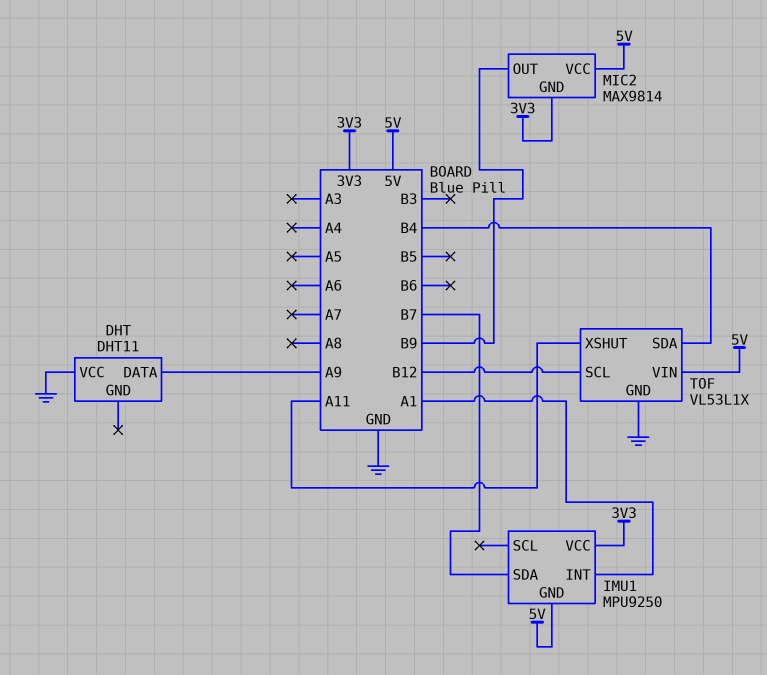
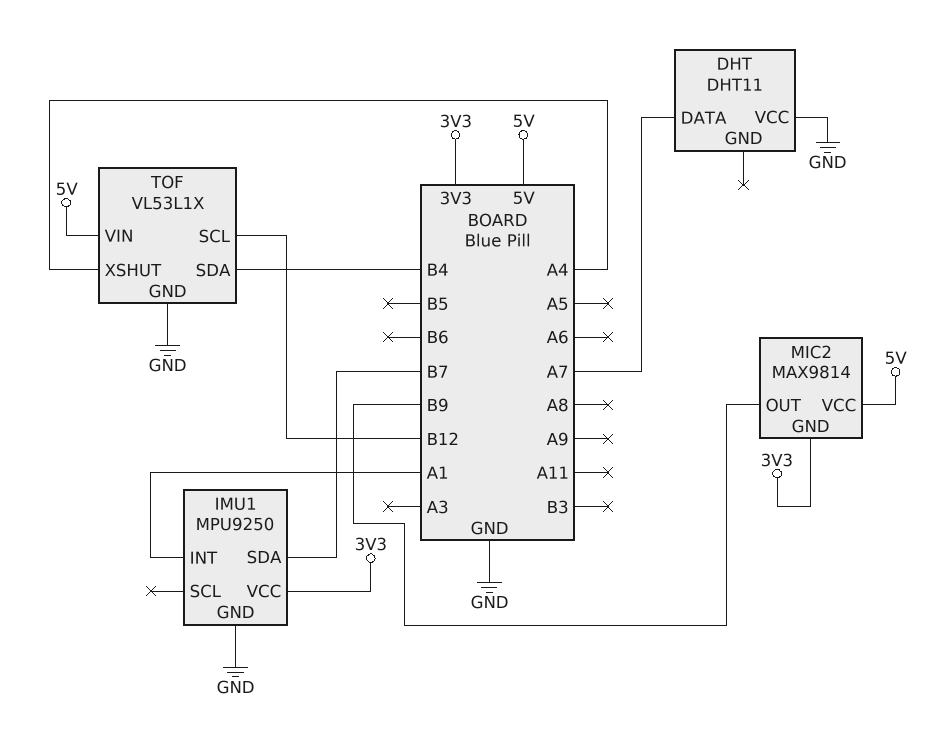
DHT pin DATA: A9 -> A7
IMU1 pin GND: 5V -> GND
TOF pin XSHUT: A11 -> A4

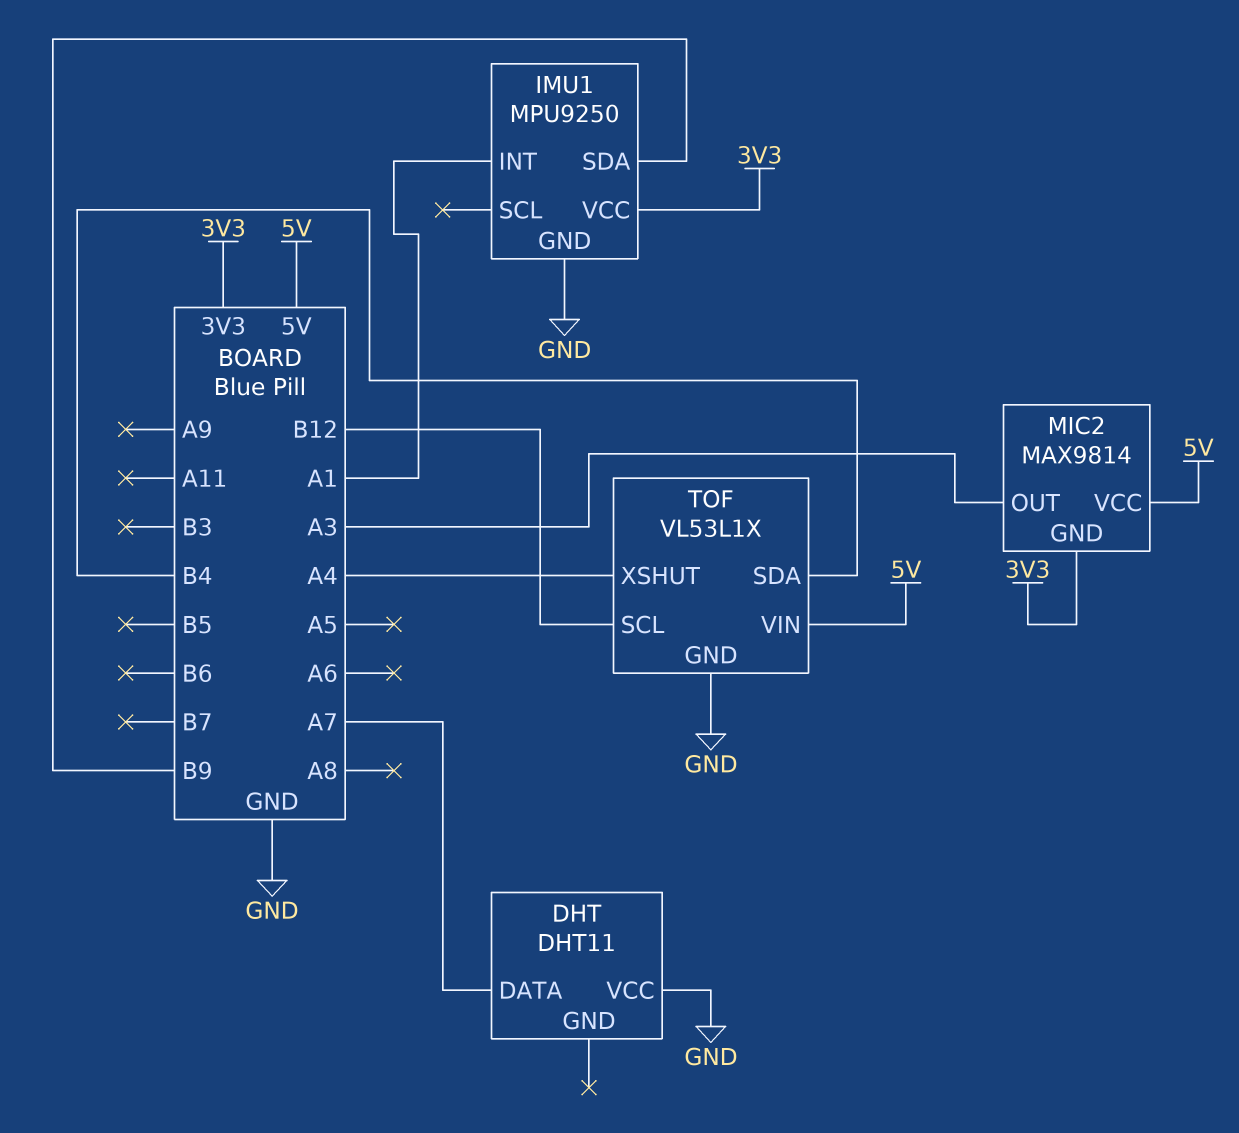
IMU1 pin SDA: B7 -> B9
MIC2 pin OUT: B9 -> A3

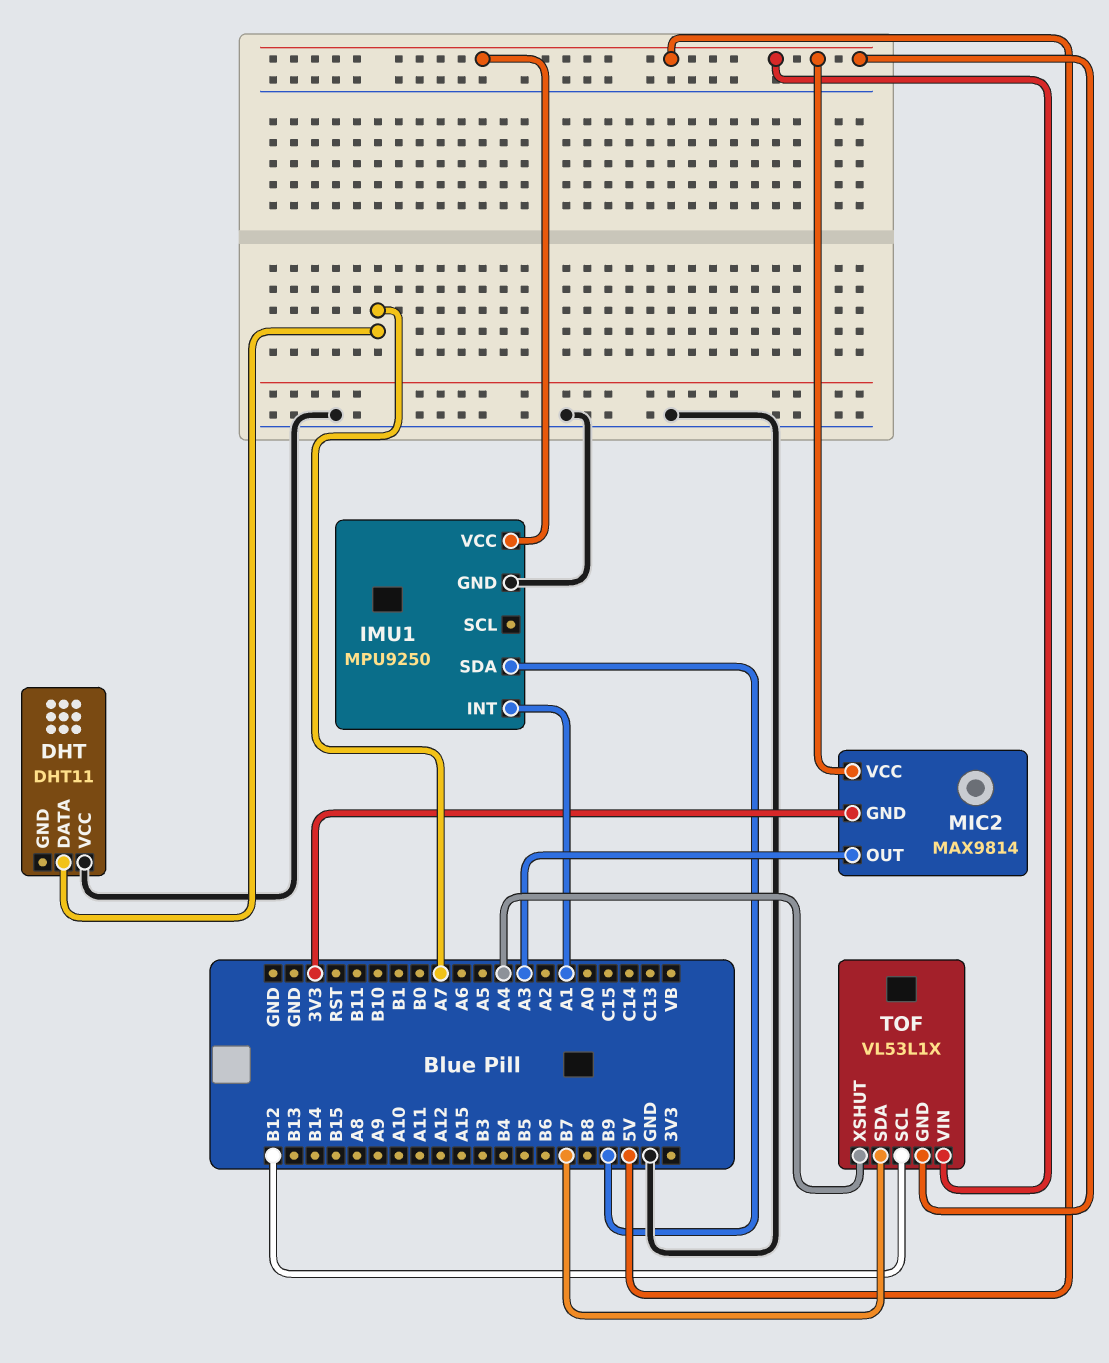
IMU1 pin VCC: 3V3 -> 5V
TOF pin GND: GND -> 5V
TOF pin SDA: B4 -> B7

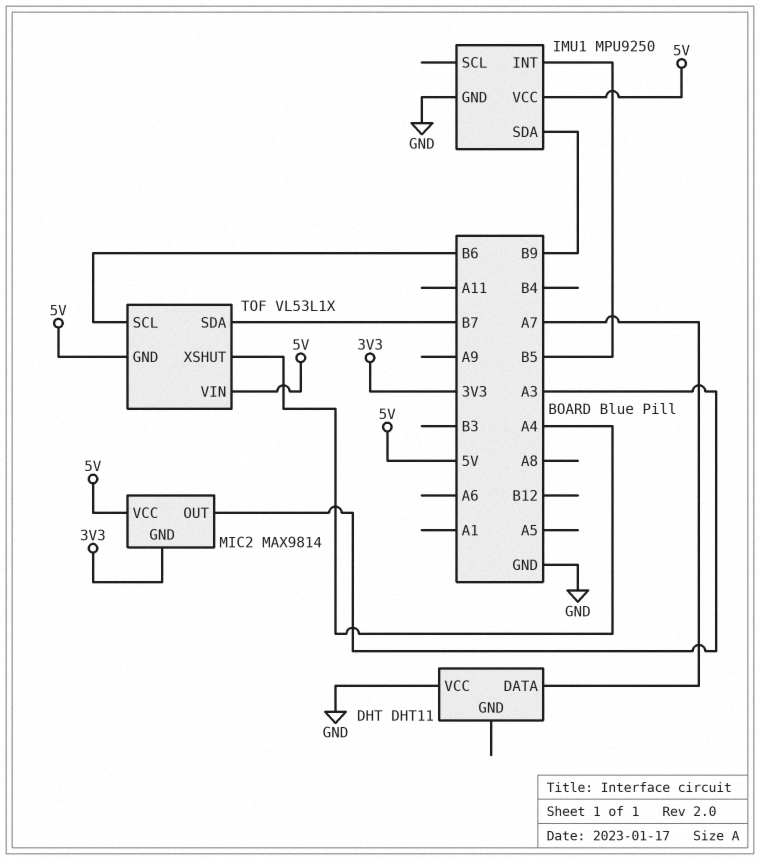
IMU1 pin INT: A1 -> B5
TOF pin SCL: B12 -> B6

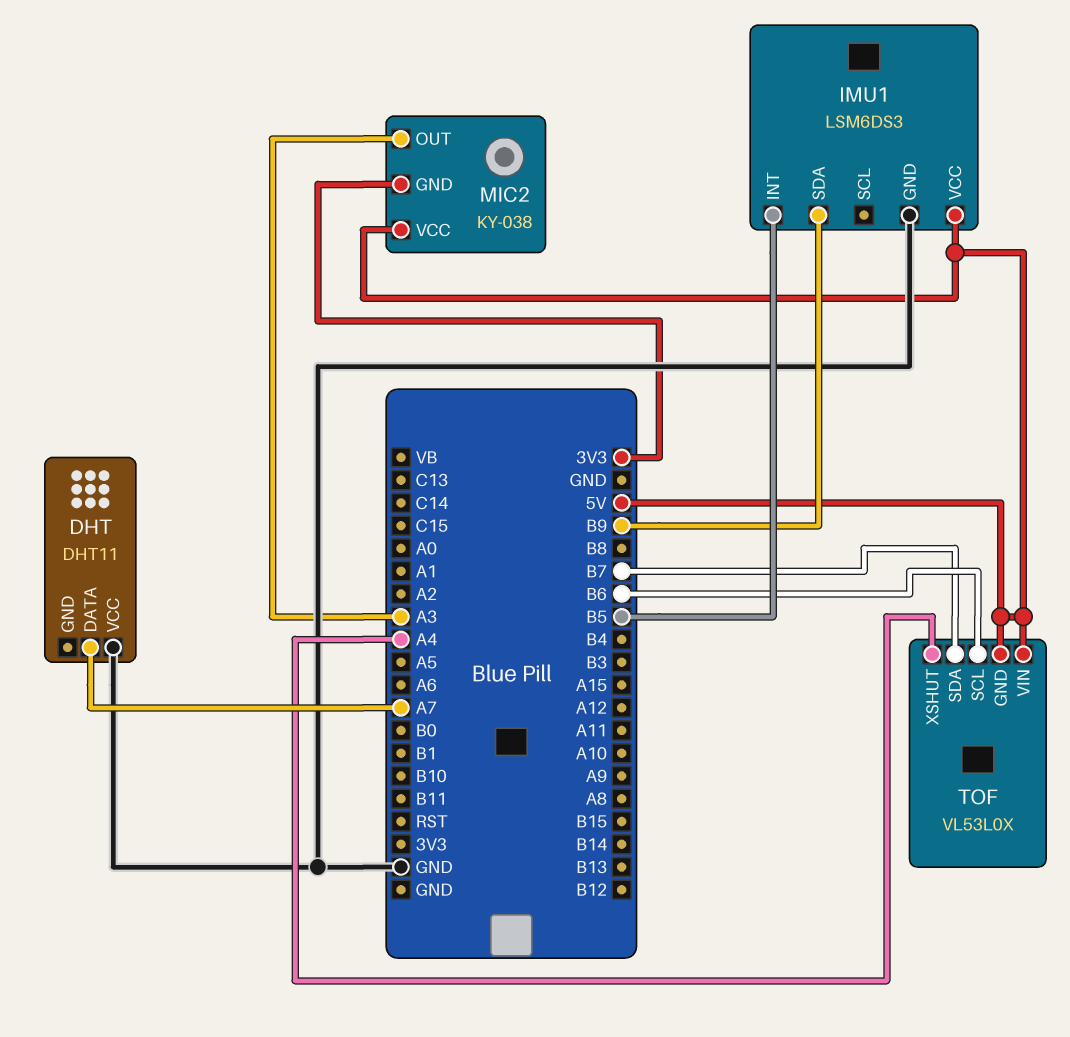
IMU1: MPU9250 -> LSM6DS3
MIC2: MAX9814 -> KY-038
TOF: VL53L1X -> VL53L0X

